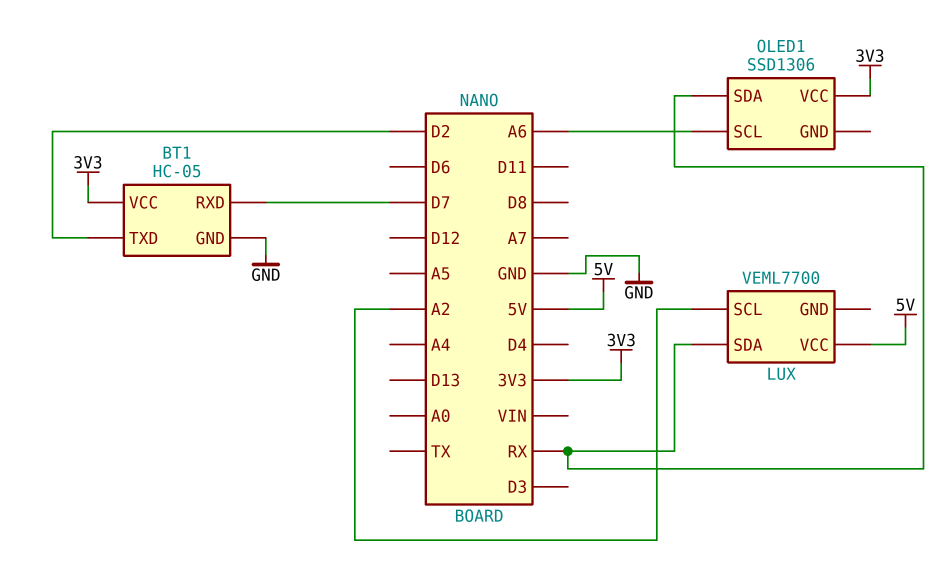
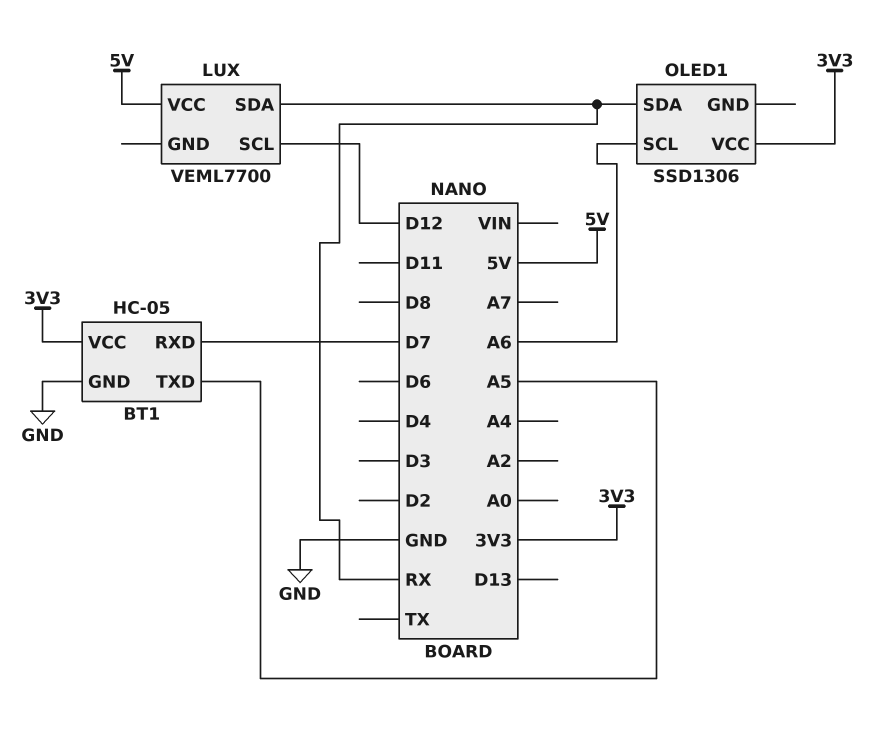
BT1 pin TXD: D2 -> A5
LUX pin SCL: A2 -> D12

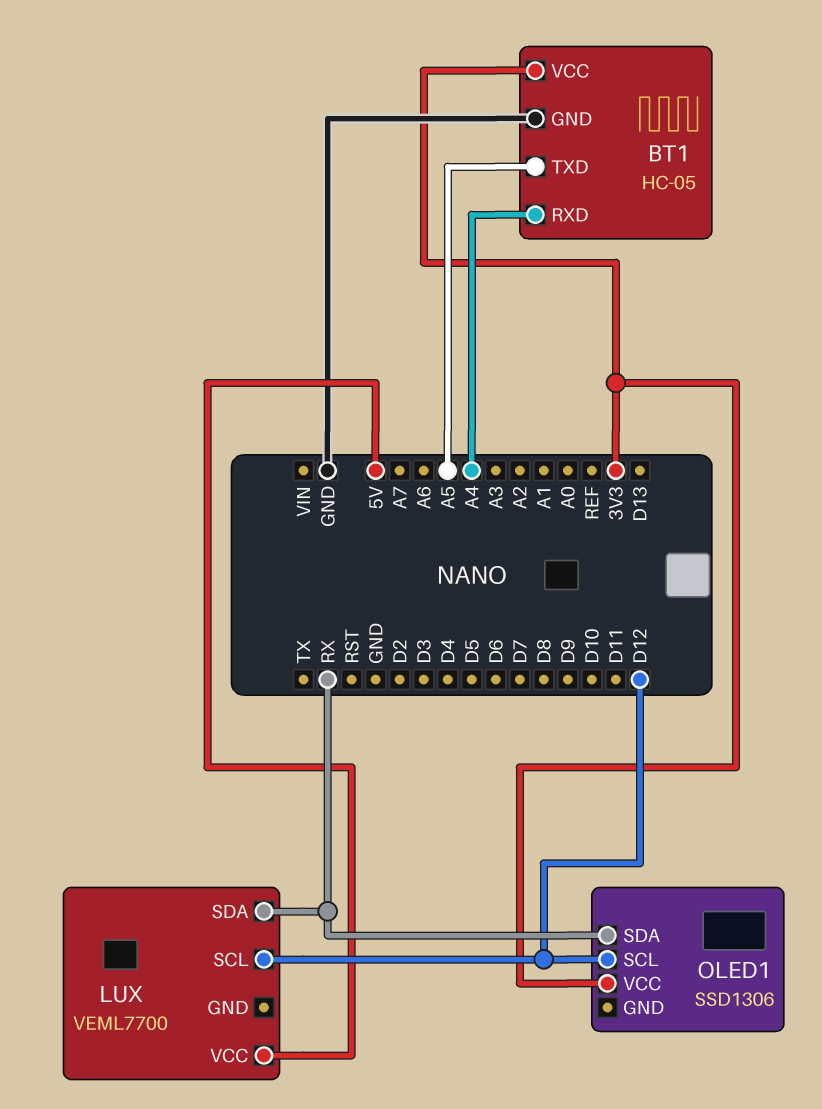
BT1 pin RXD: D7 -> A4
OLED1 pin SCL: A6 -> D12

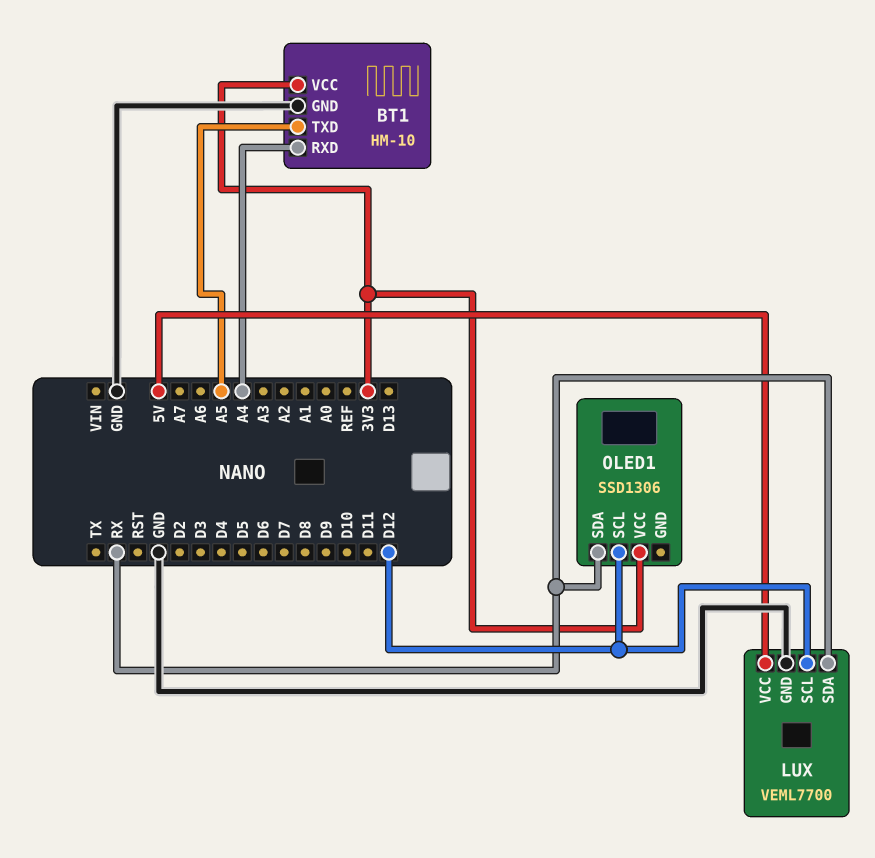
BT1: HC-05 -> HM-10
LUX pin GND: none -> GND

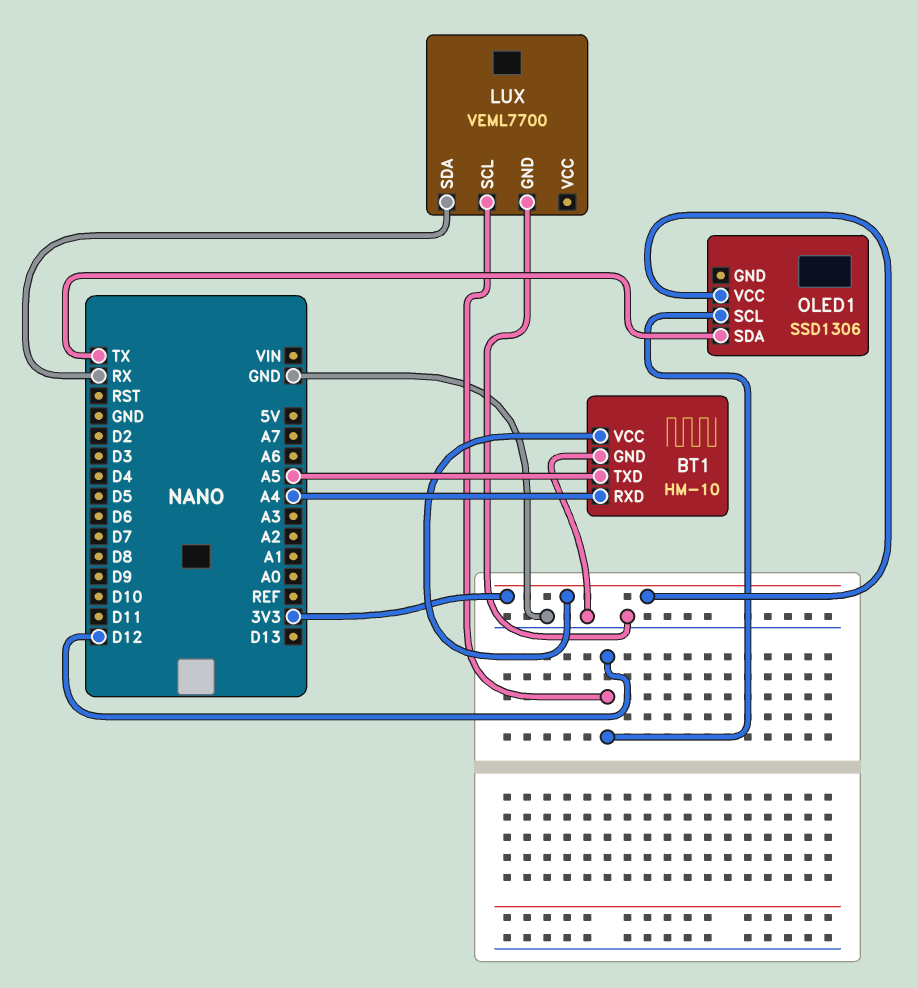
LUX pin VCC: 5V -> none
OLED1 pin SDA: RX -> TX

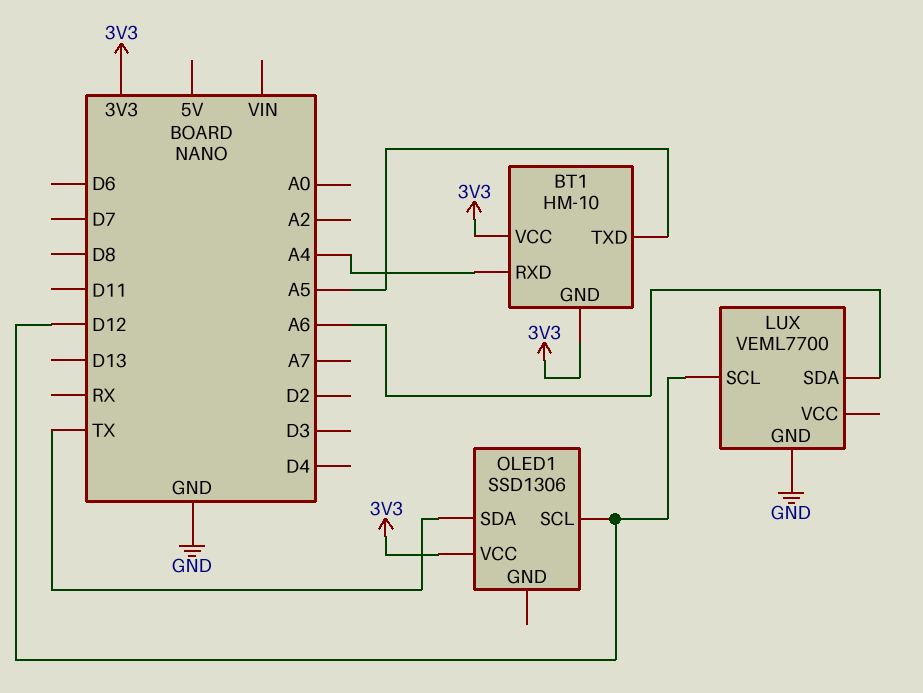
BT1 pin GND: GND -> 3V3
LUX pin SDA: RX -> A6

